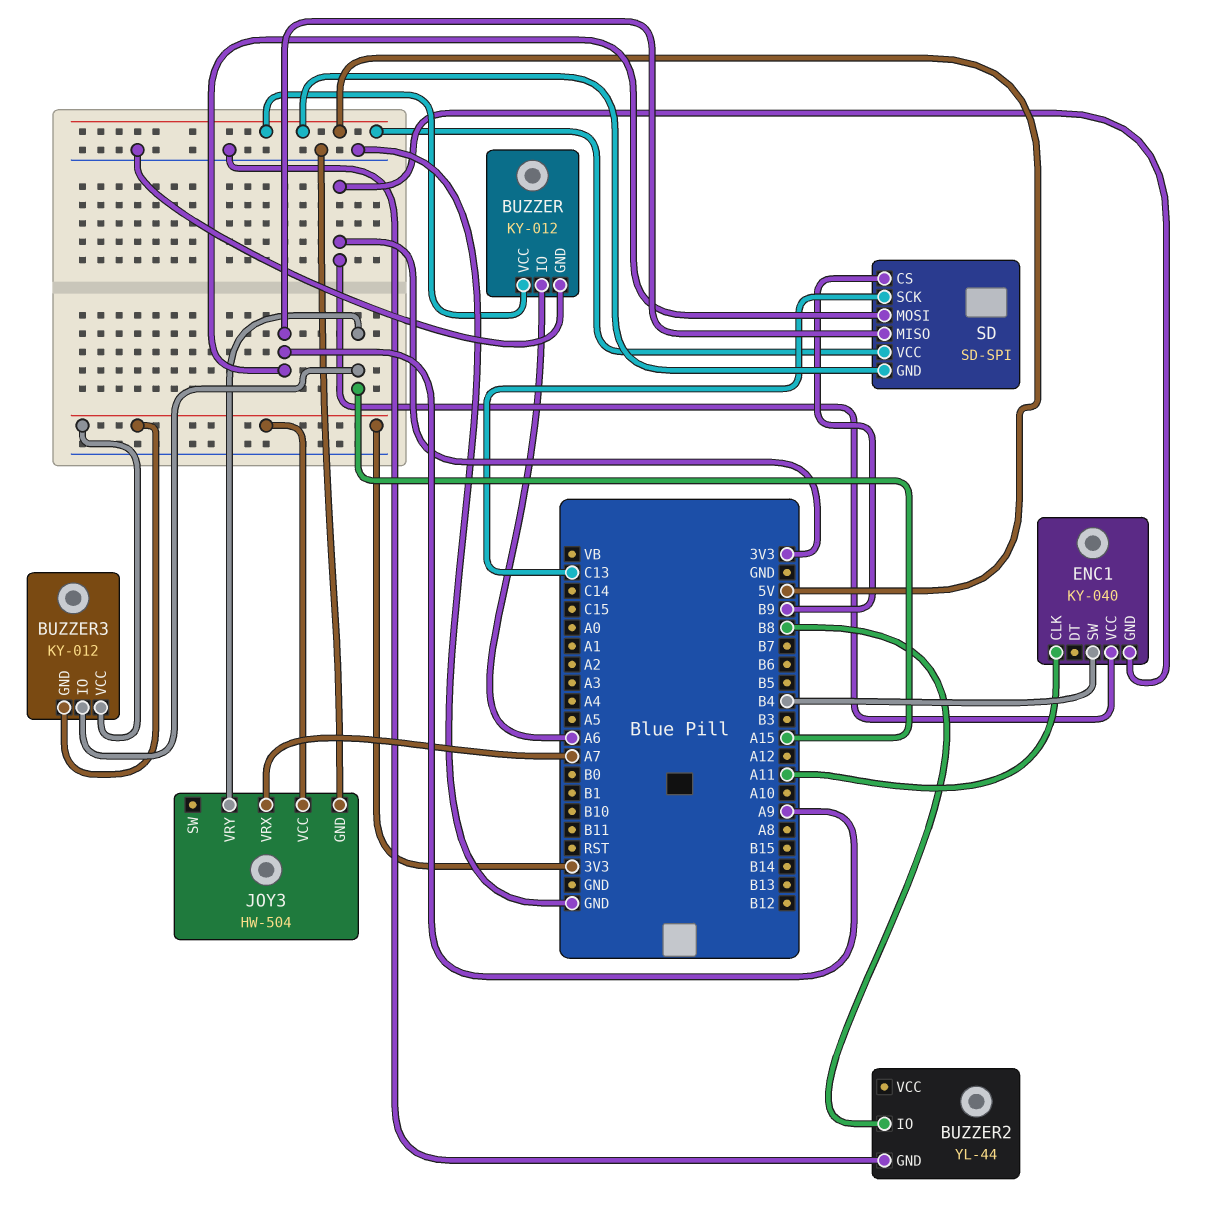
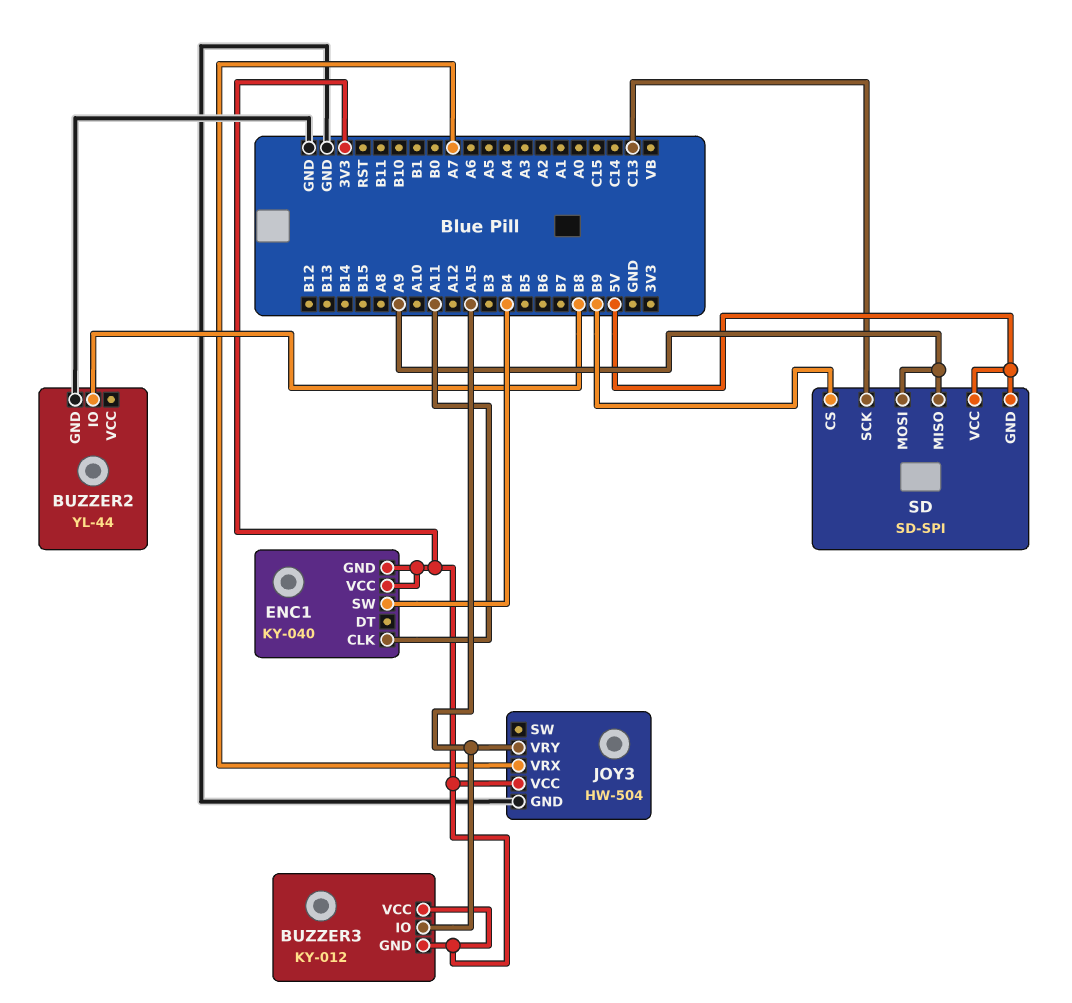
BUZZER: KY-012 -> none
BUZZER pin GND: GND -> none
BUZZER pin IO: A6 -> none
BUZZER pin VCC: 5V -> none

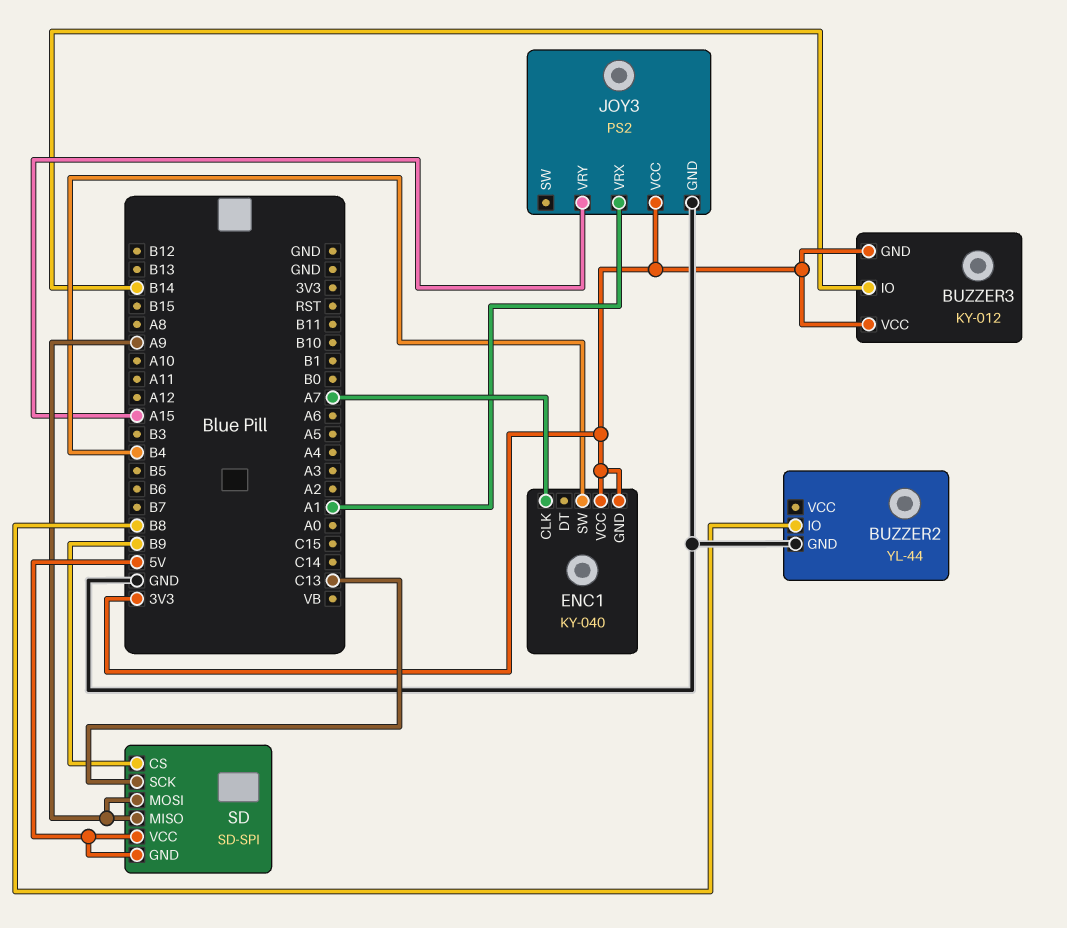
BUZZER3 pin IO: A15 -> B14
ENC1 pin CLK: A11 -> A7
JOY3: HW-504 -> PS2
JOY3 pin VRX: A7 -> A1

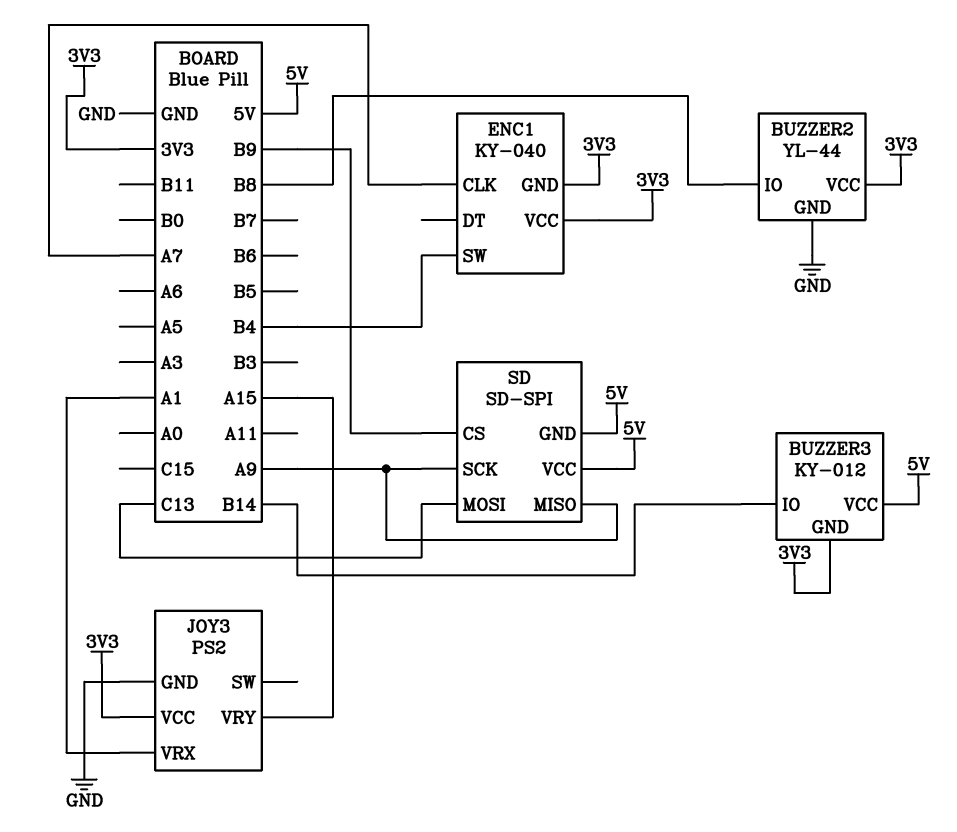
BUZZER2 pin VCC: none -> 3V3
BUZZER3 pin VCC: 3V3 -> 5V
SD pin MOSI: A9 -> C13
SD pin SCK: C13 -> A9

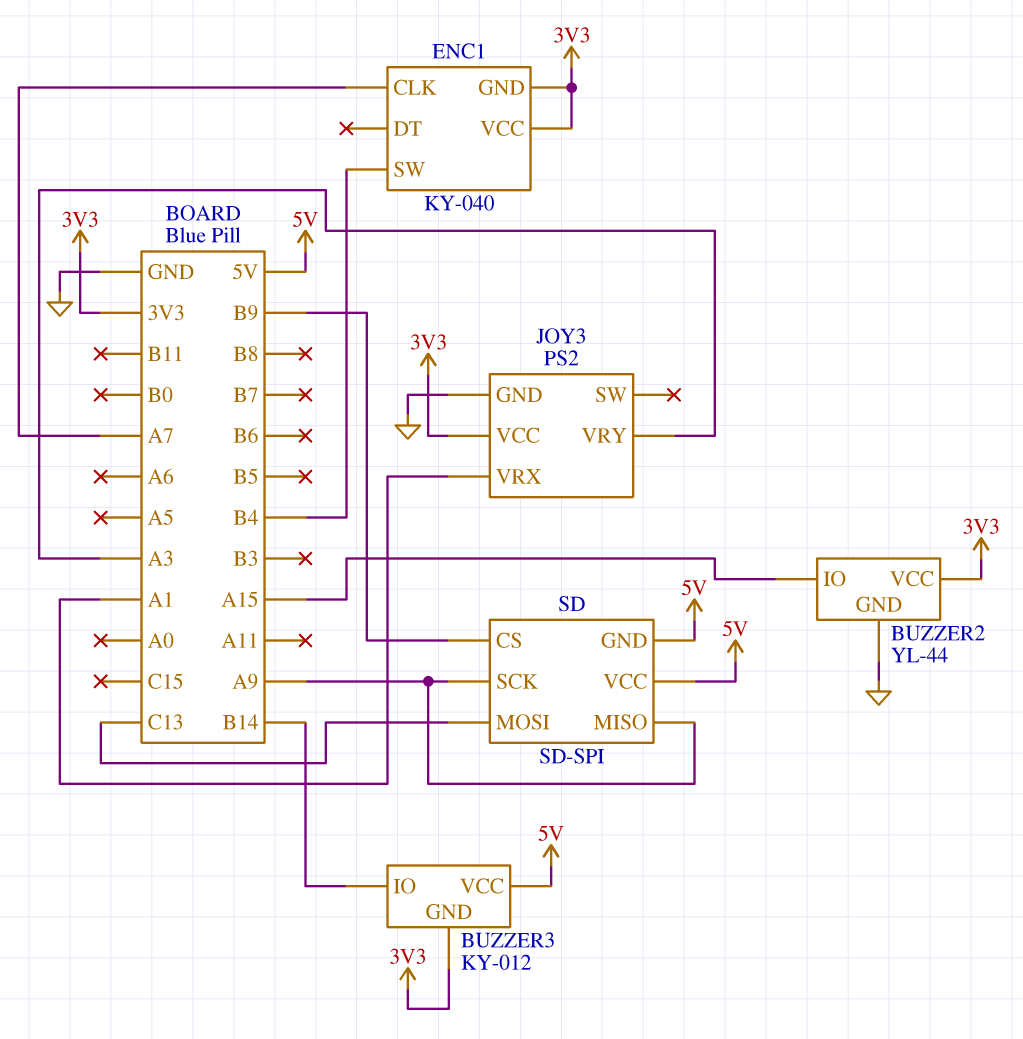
BUZZER2 pin IO: B8 -> A15
JOY3 pin VRY: A15 -> A3

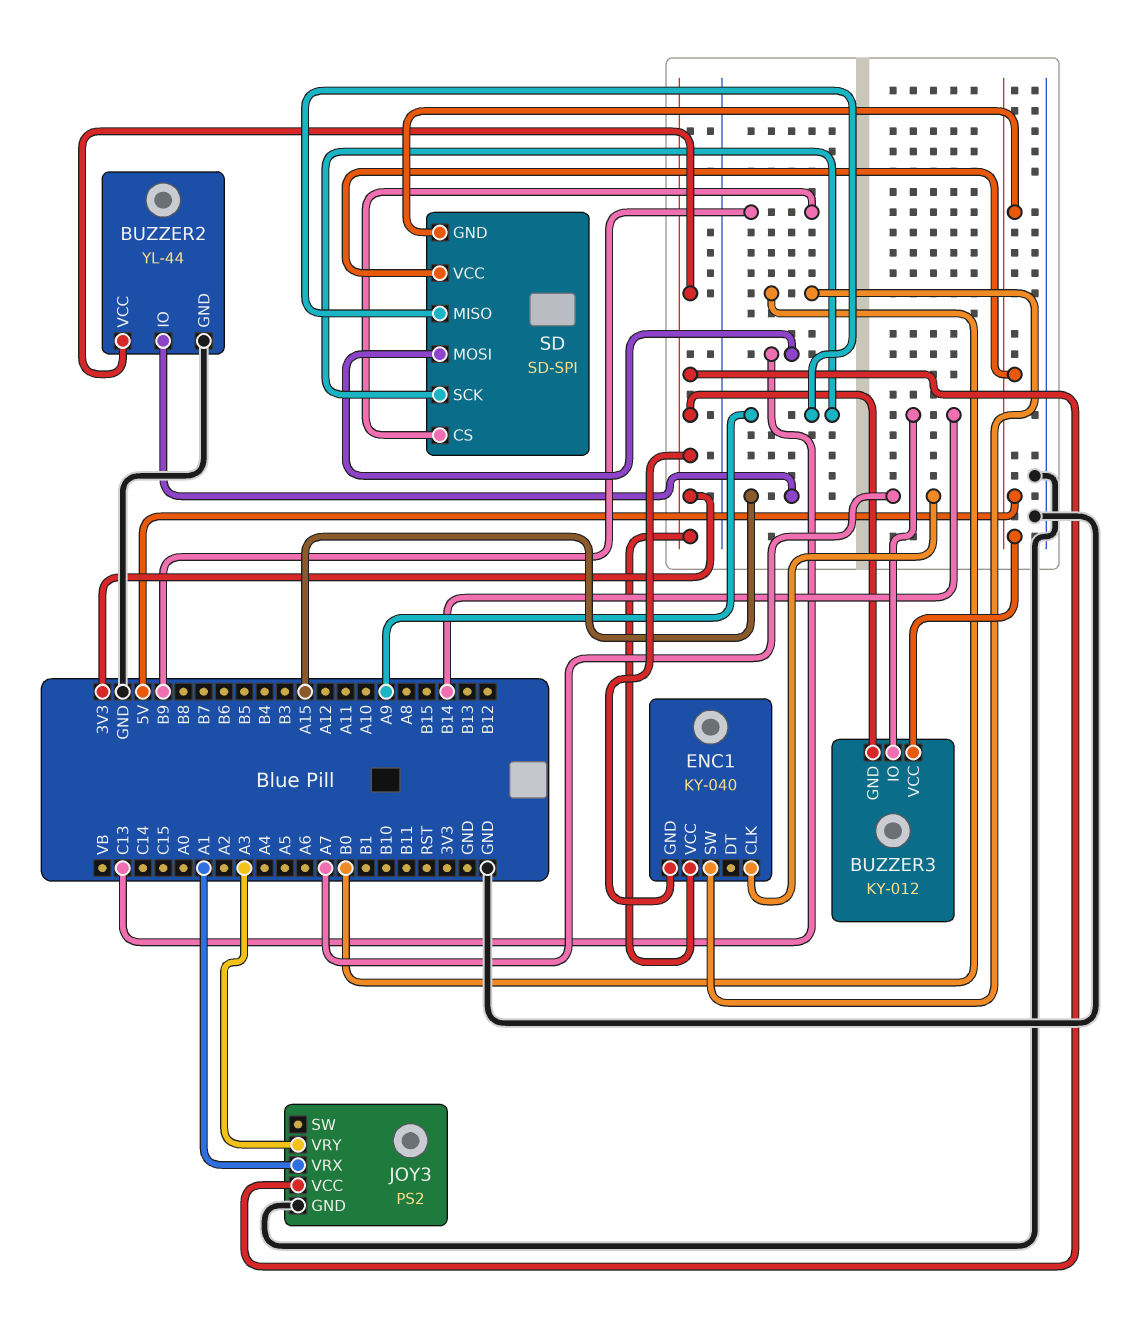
ENC1 pin SW: B4 -> B0

